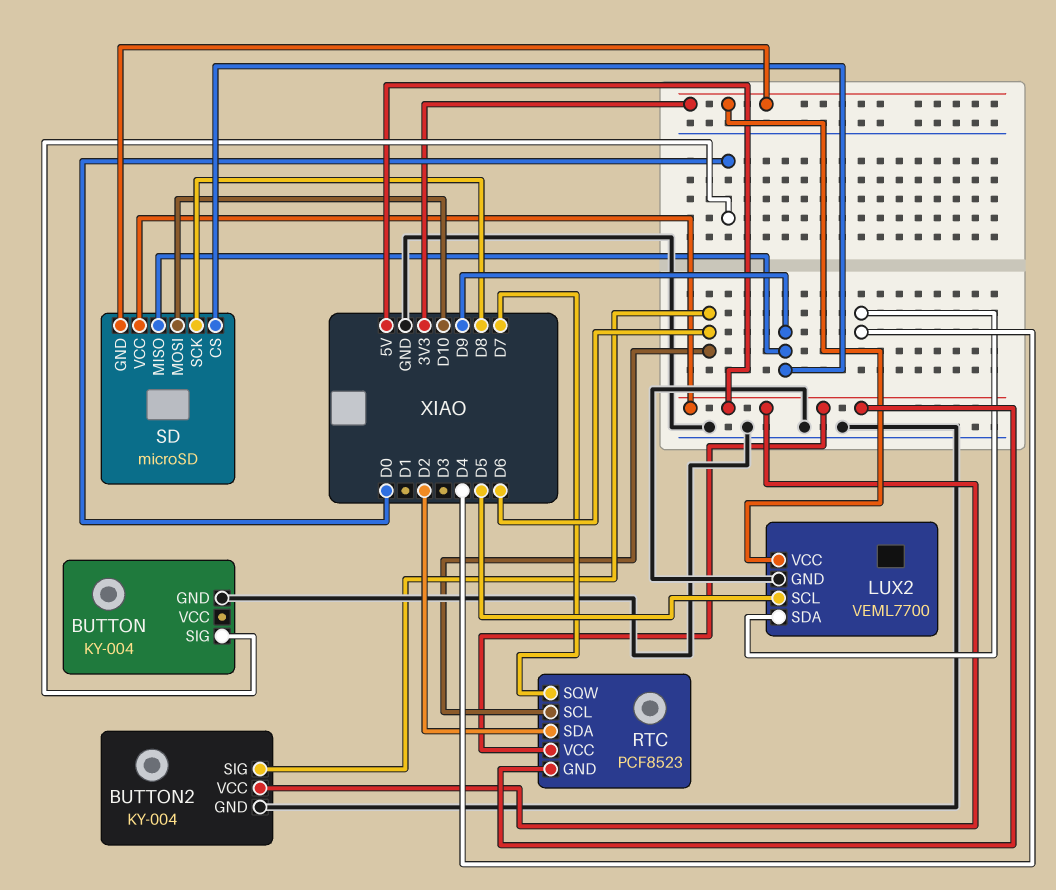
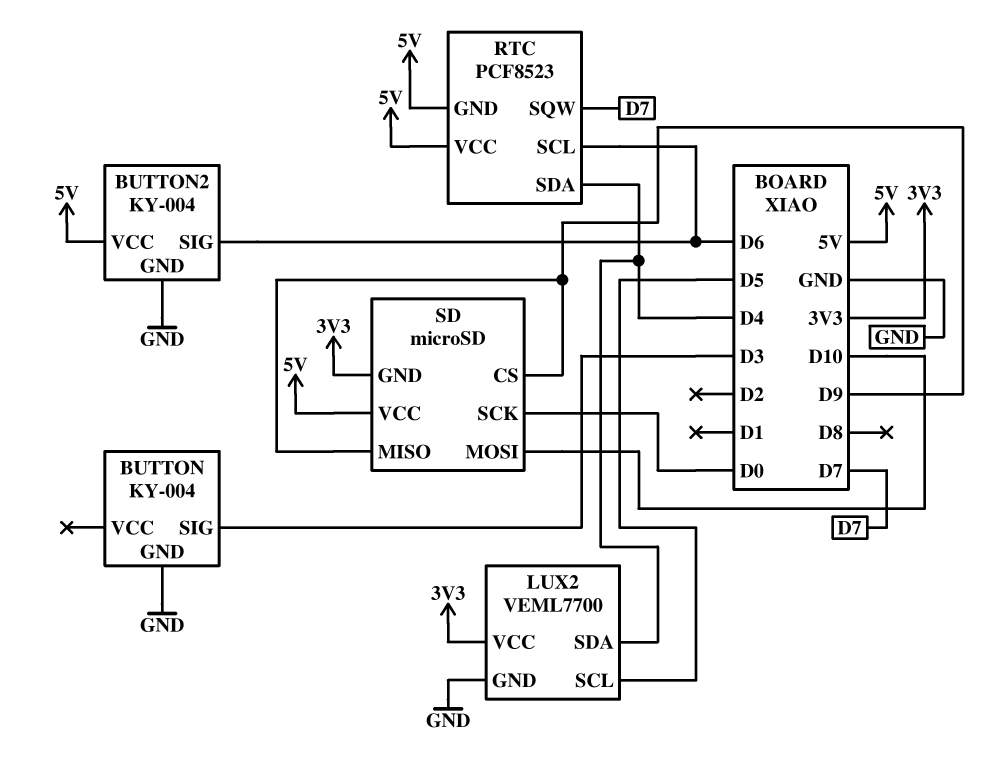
BUTTON pin SIG: D0 -> D3
RTC pin SDA: D2 -> D4
SD pin SCK: D8 -> D0

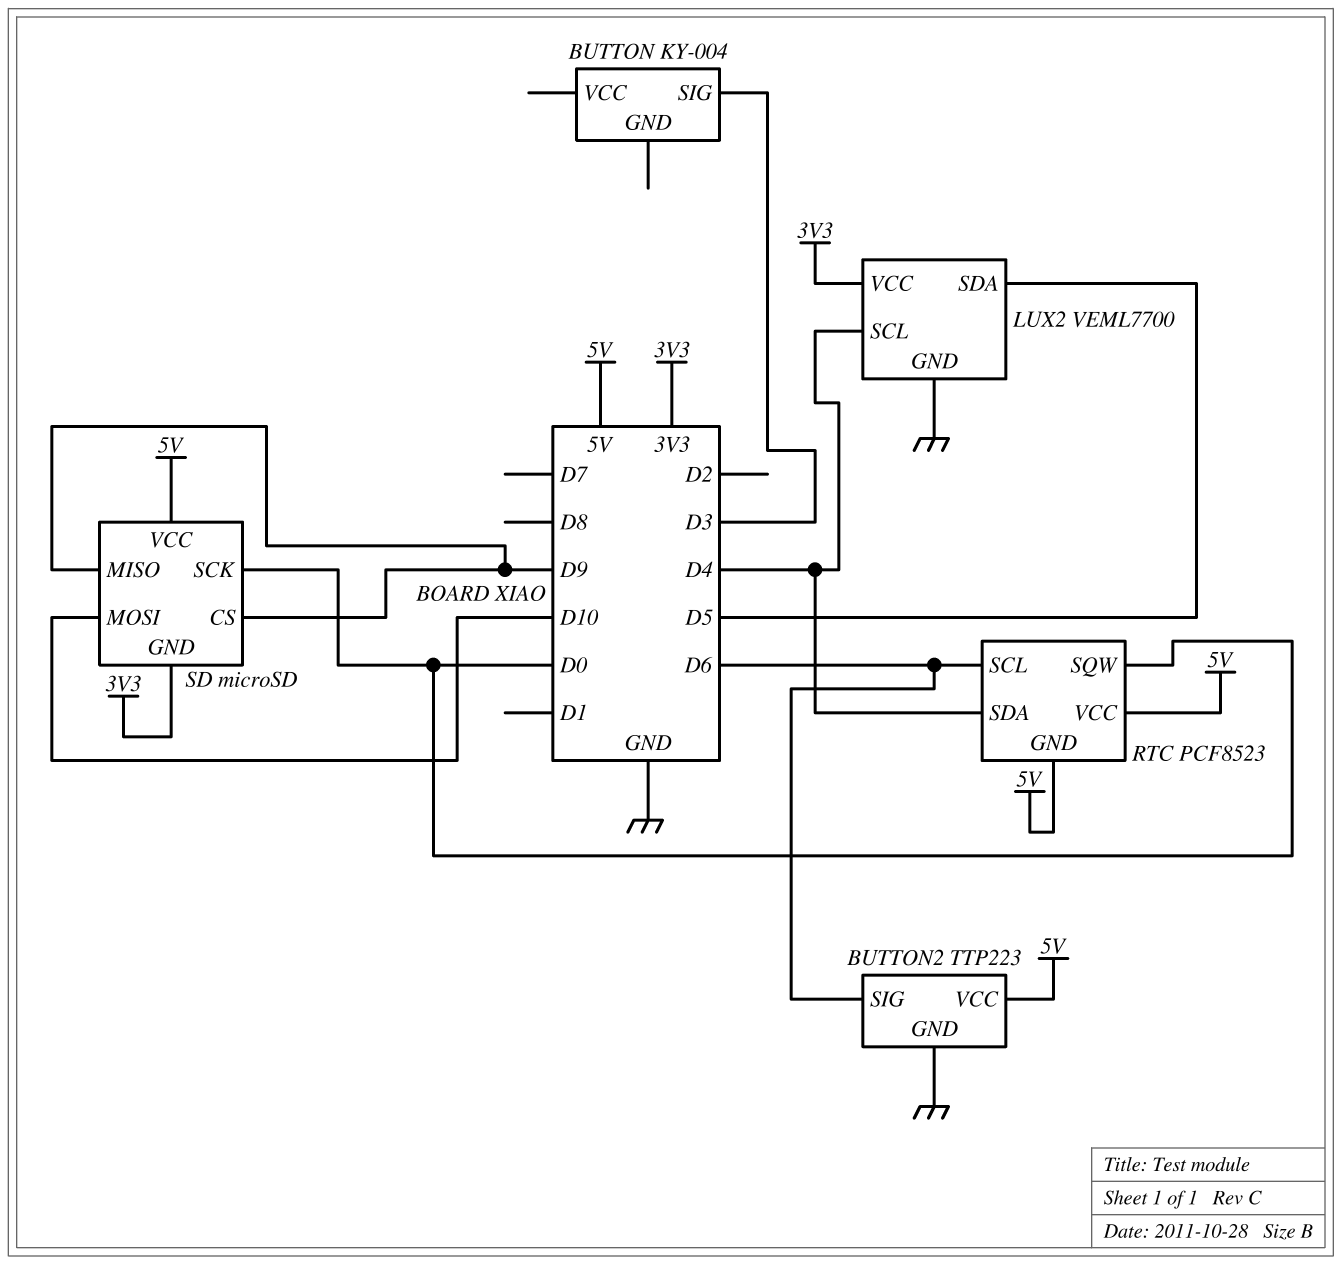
BUTTON pin GND: GND -> none
BUTTON2: KY-004 -> TTP223
LUX2 pin SCL: D5 -> D4
LUX2 pin SDA: D4 -> D5
RTC pin SQW: D7 -> D0

